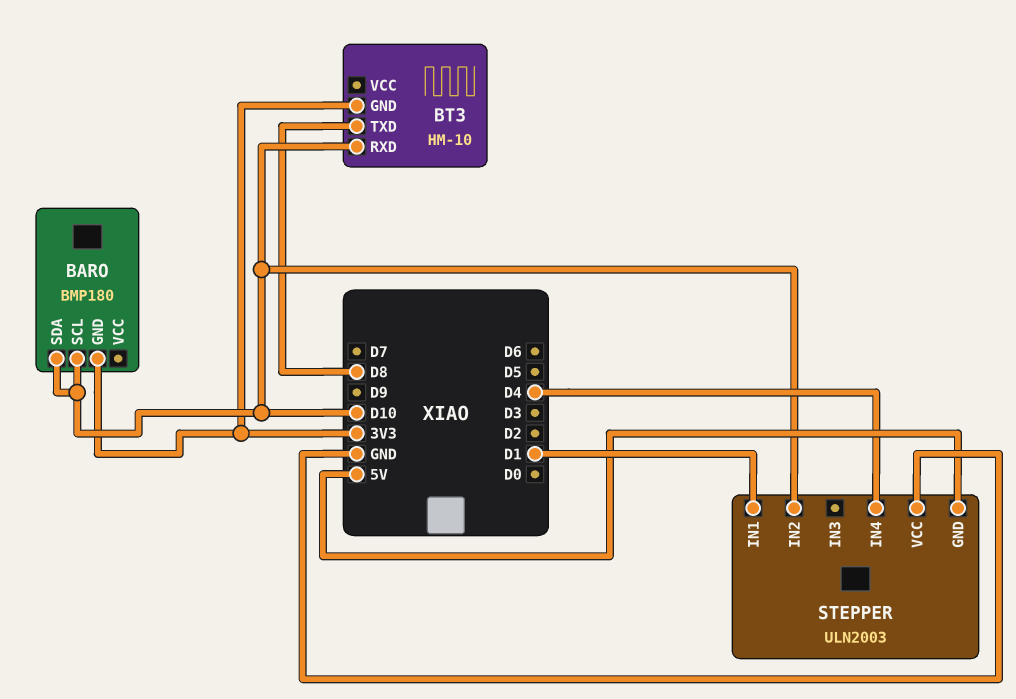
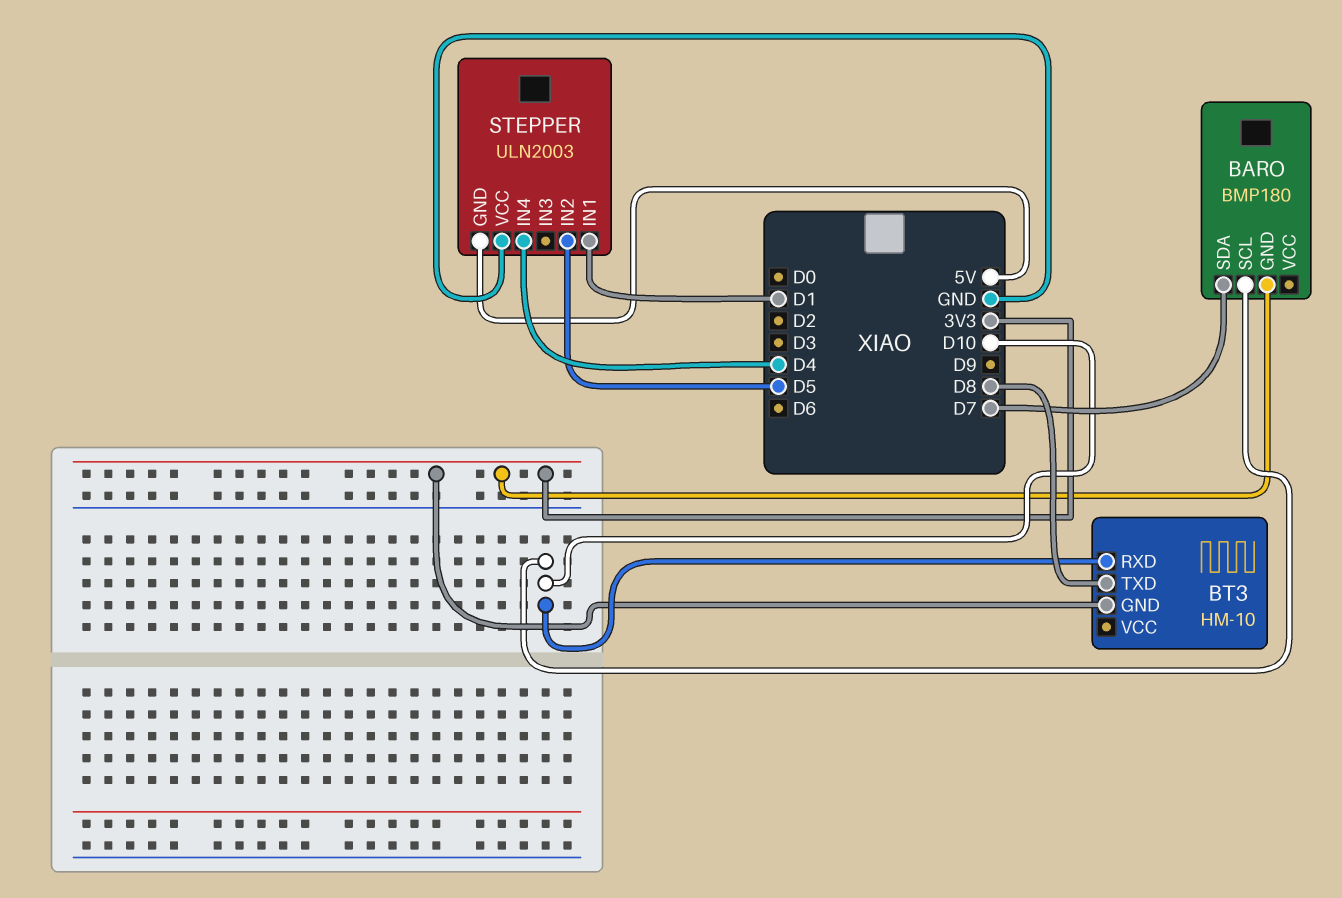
BARO pin SDA: D10 -> D7
STEPPER pin IN2: D10 -> D5

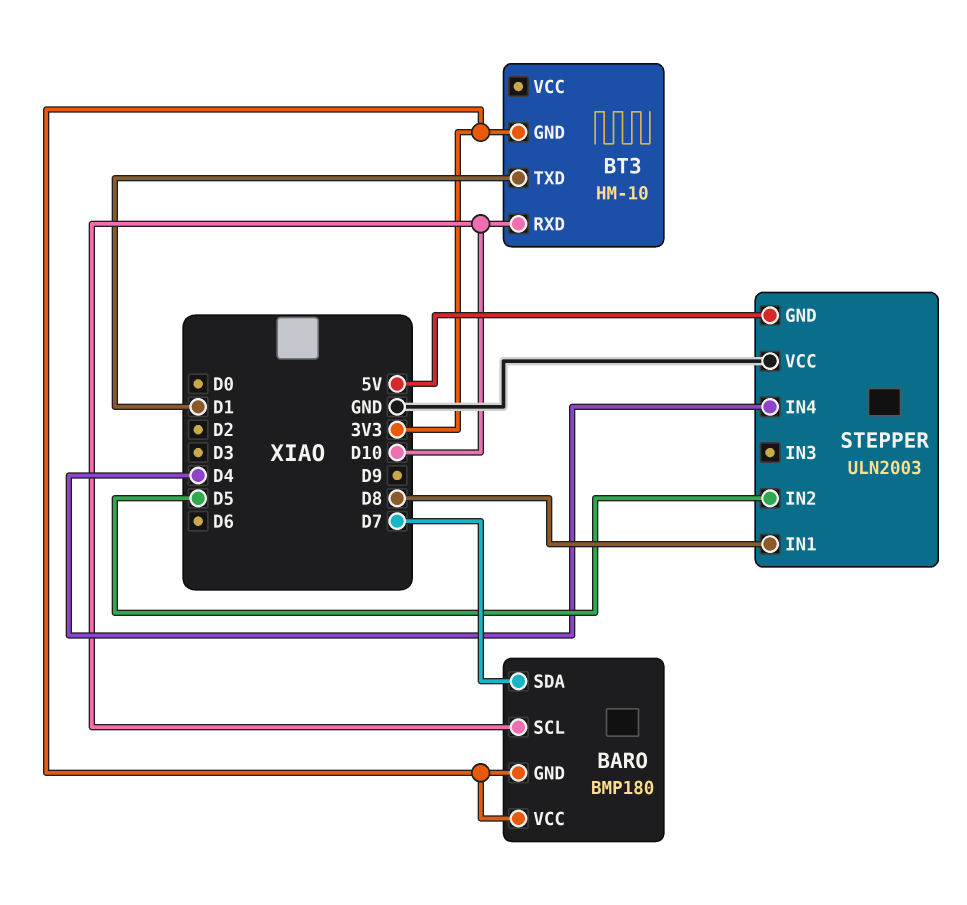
BARO pin VCC: none -> 3V3
BT3 pin TXD: D8 -> D1
STEPPER pin IN1: D1 -> D8

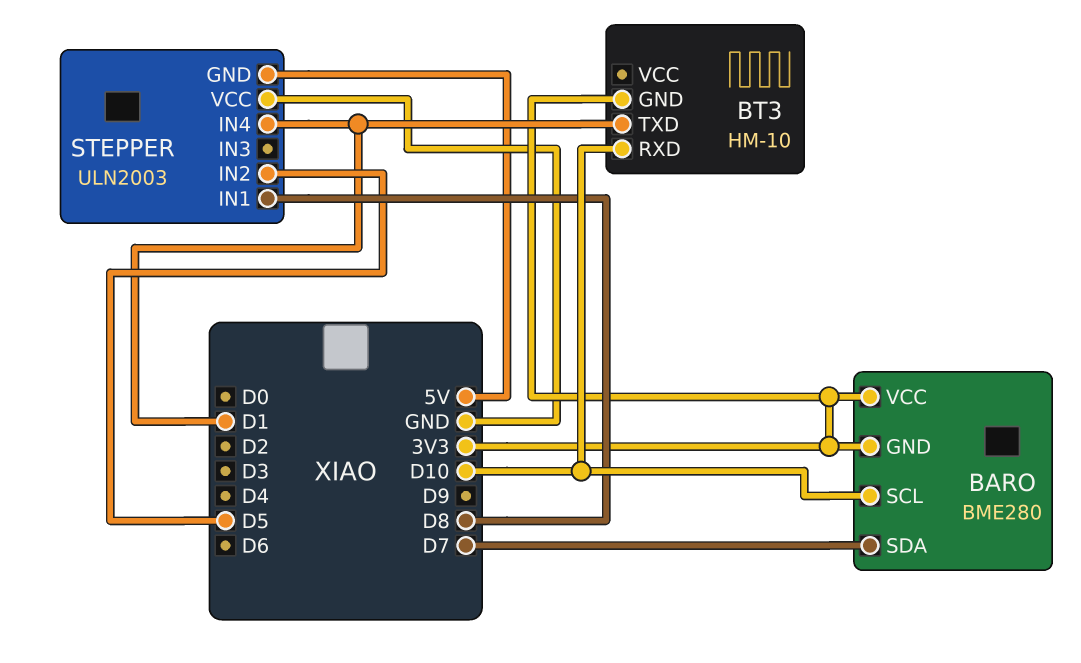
BARO: BMP180 -> BME280
STEPPER pin IN4: D4 -> D1

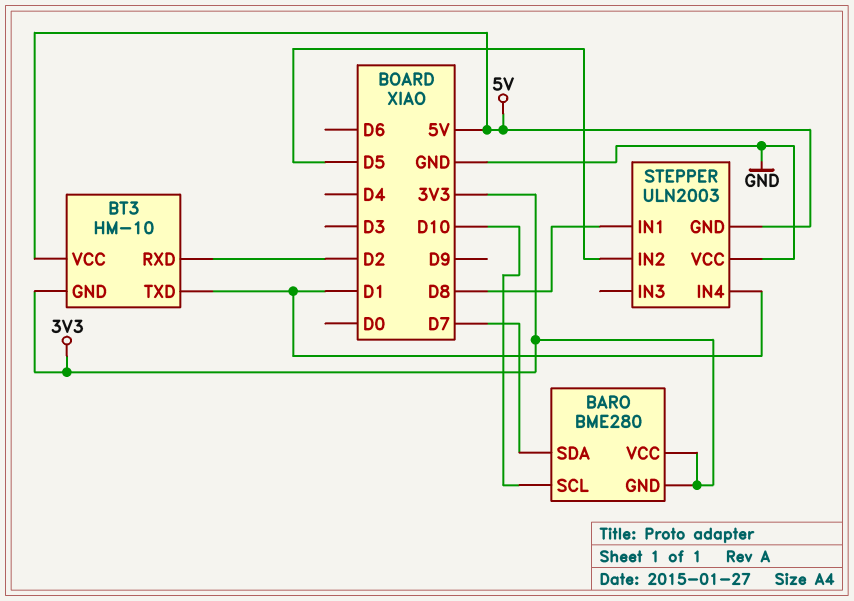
BT3 pin RXD: D10 -> D2
BT3 pin VCC: none -> 5V

